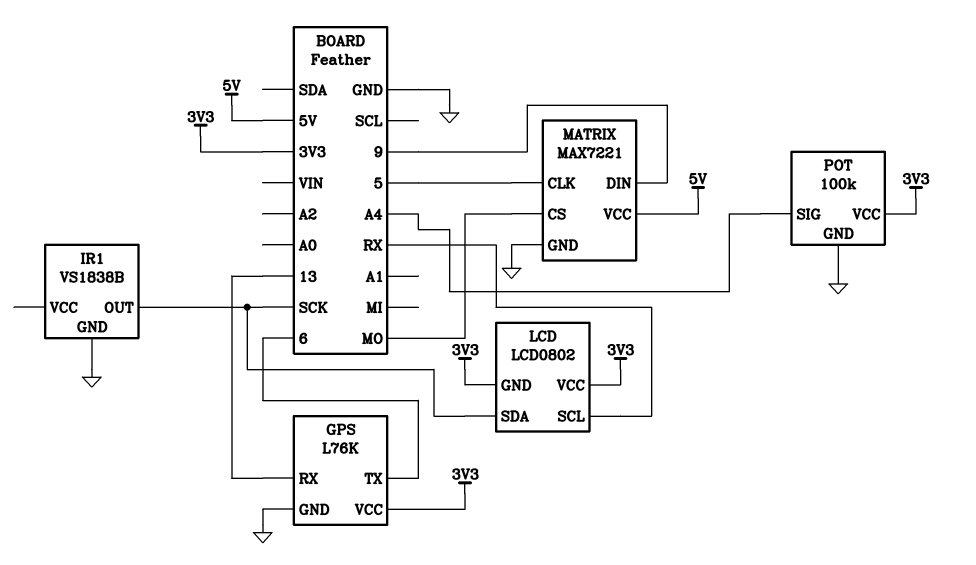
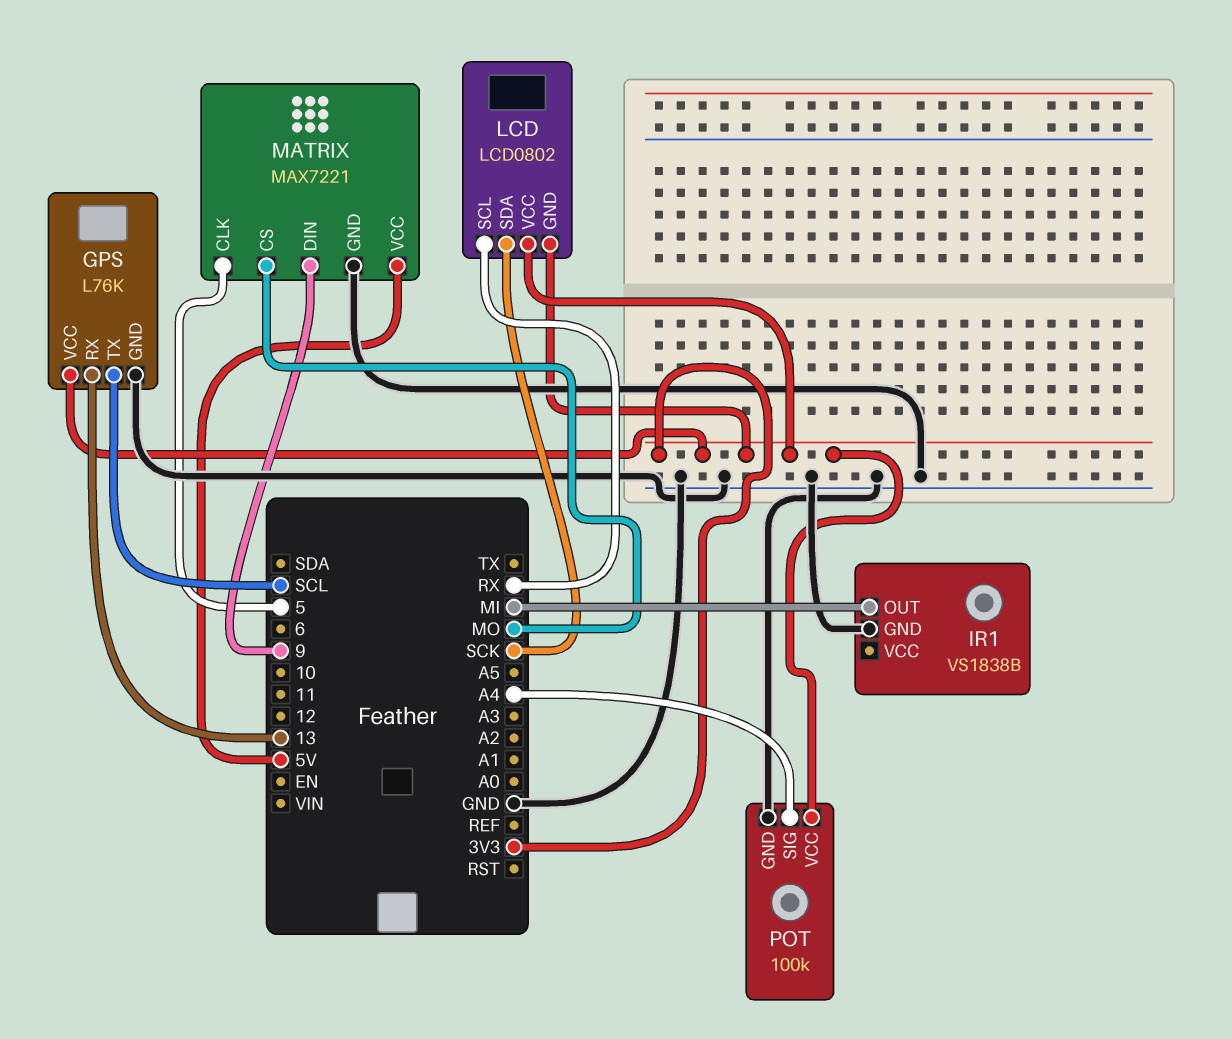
GPS pin TX: 6 -> SCL
IR1 pin OUT: SCK -> MI

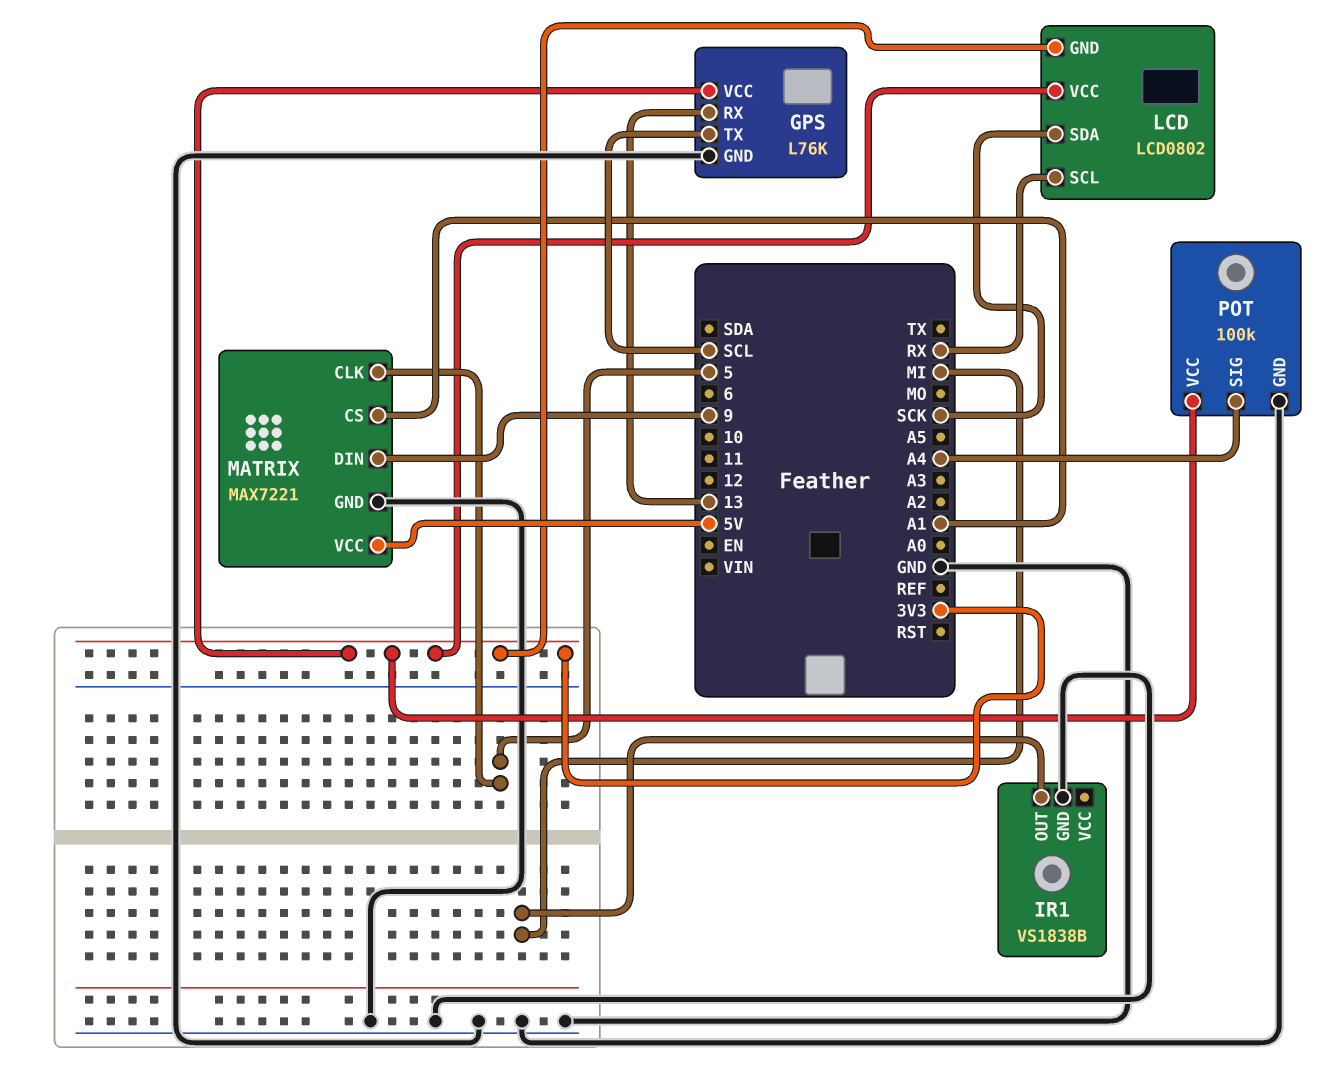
MATRIX pin CS: MO -> A1

